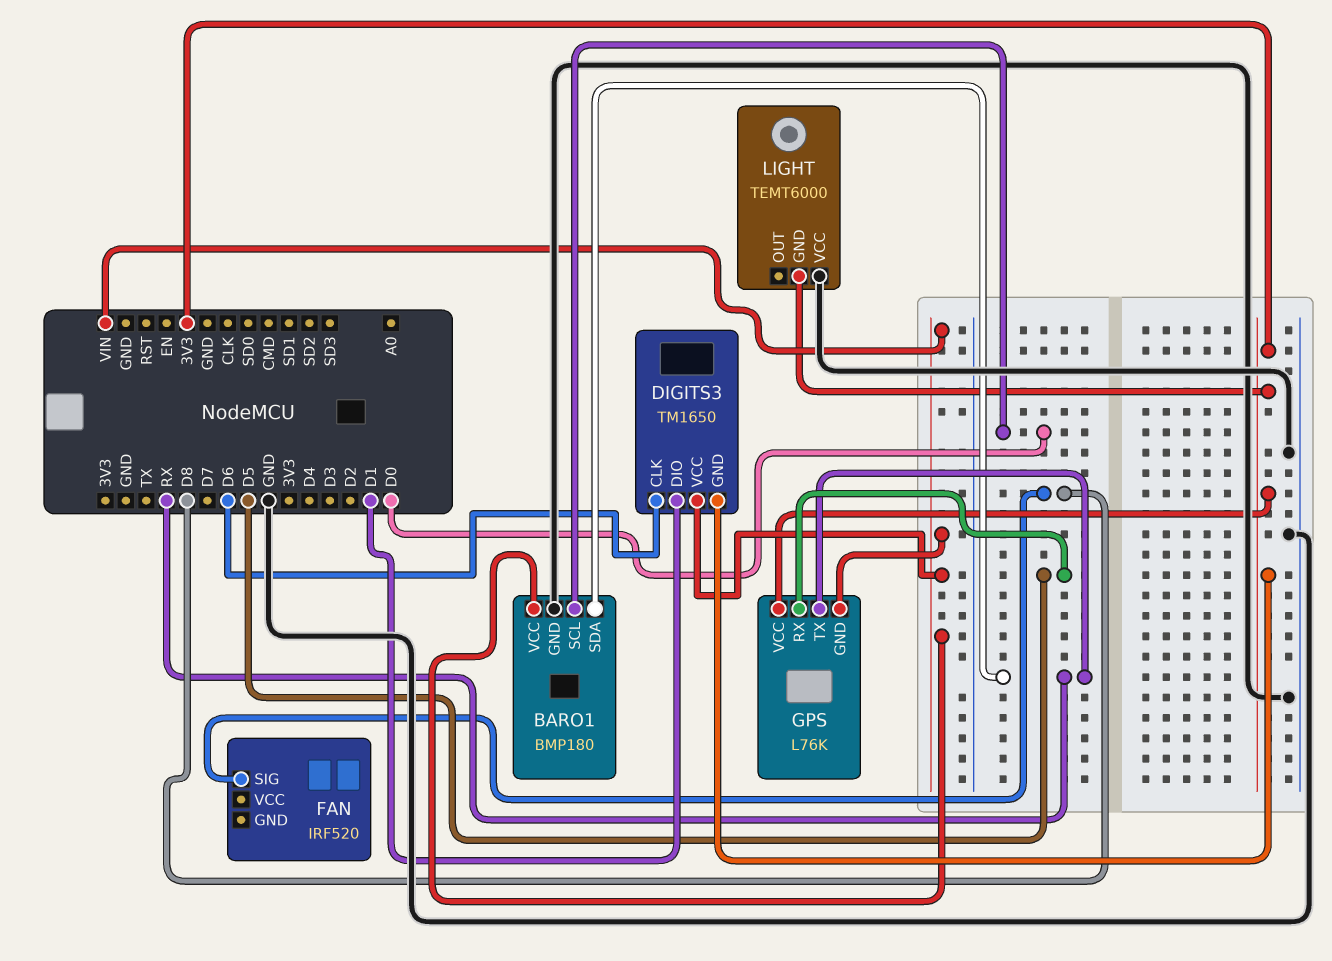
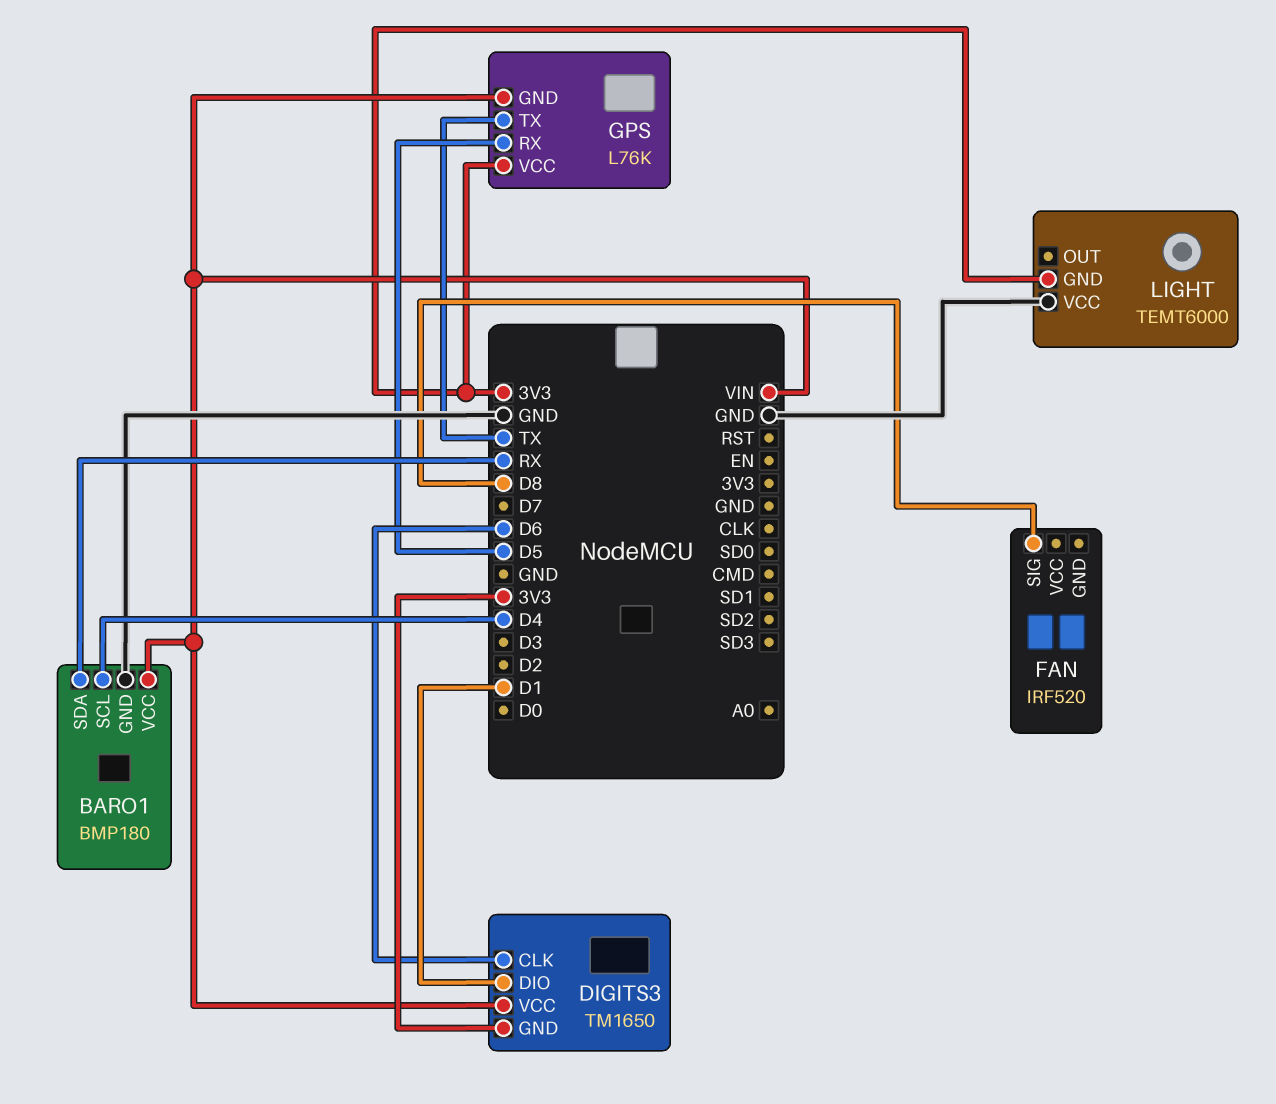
BARO1 pin SCL: D0 -> D4
GPS pin TX: RX -> TX

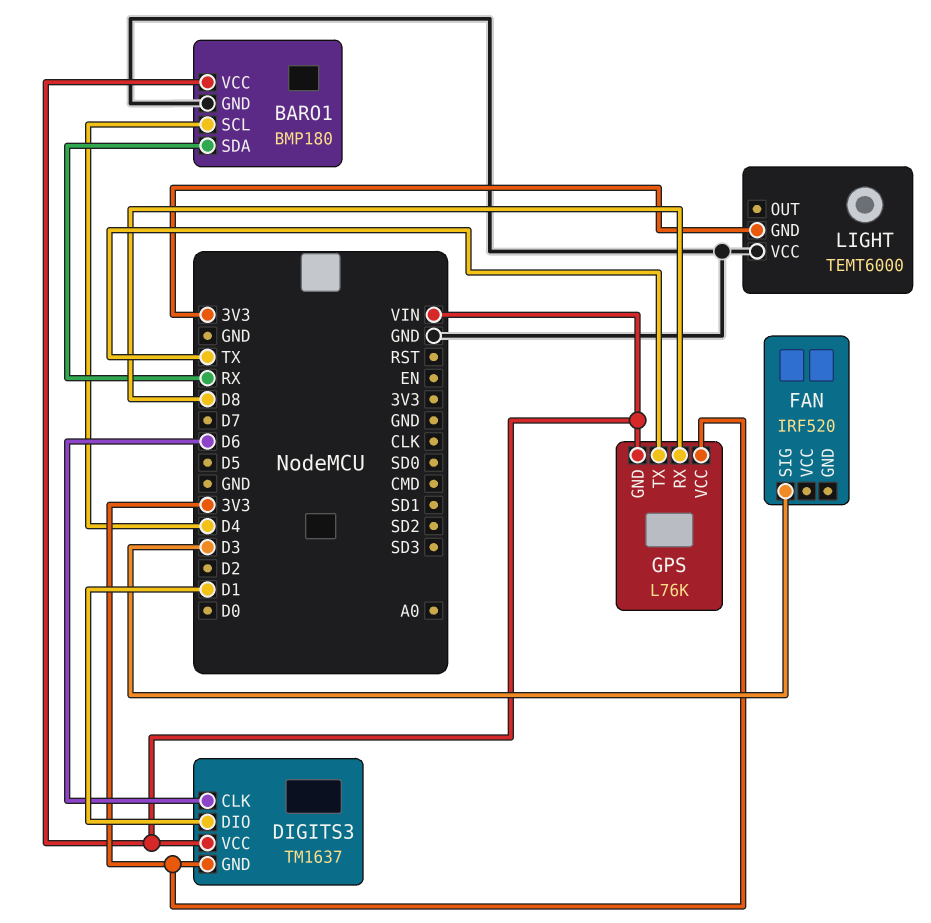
DIGITS3: TM1650 -> TM1637
FAN pin SIG: D8 -> D3
GPS pin RX: D5 -> D8

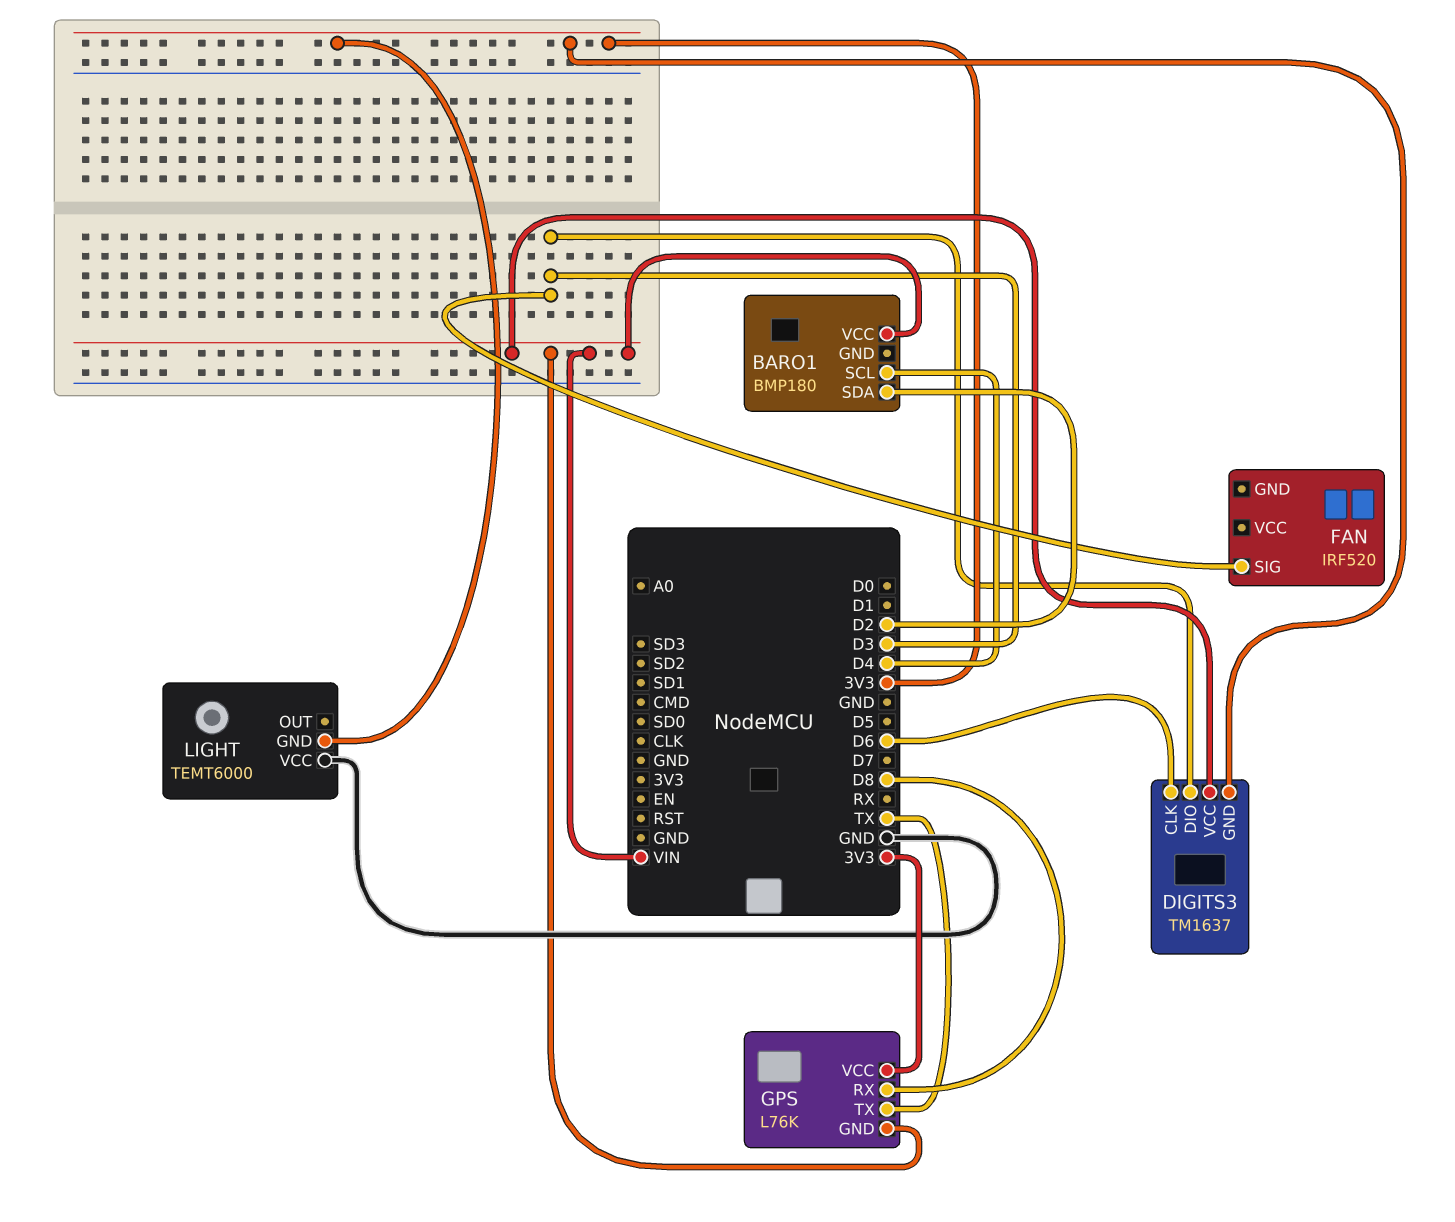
BARO1 pin GND: GND -> none
BARO1 pin SDA: RX -> D2
DIGITS3 pin DIO: D1 -> D3

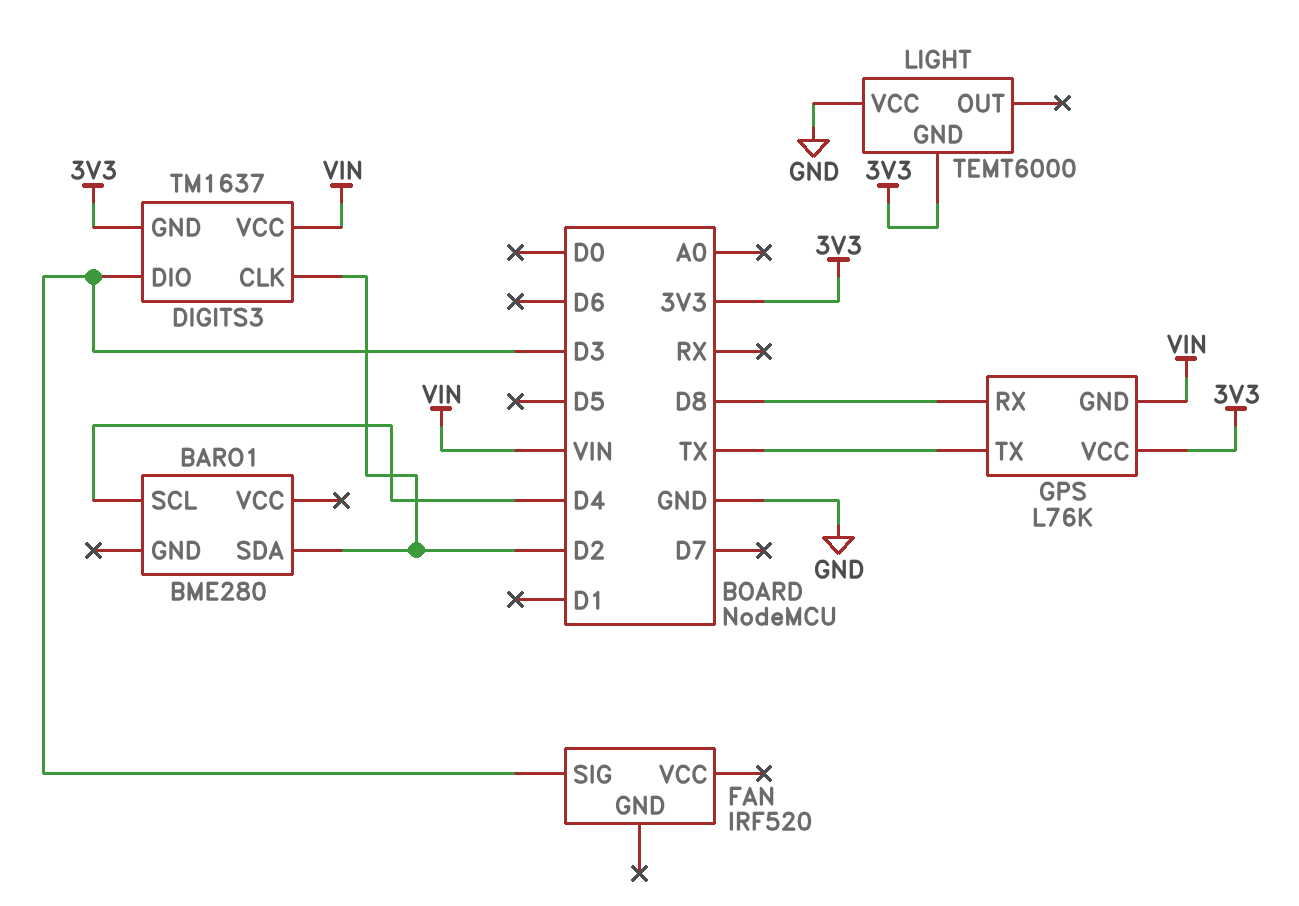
BARO1: BMP180 -> BME280
BARO1 pin VCC: VIN -> none
DIGITS3 pin CLK: D6 -> D2

